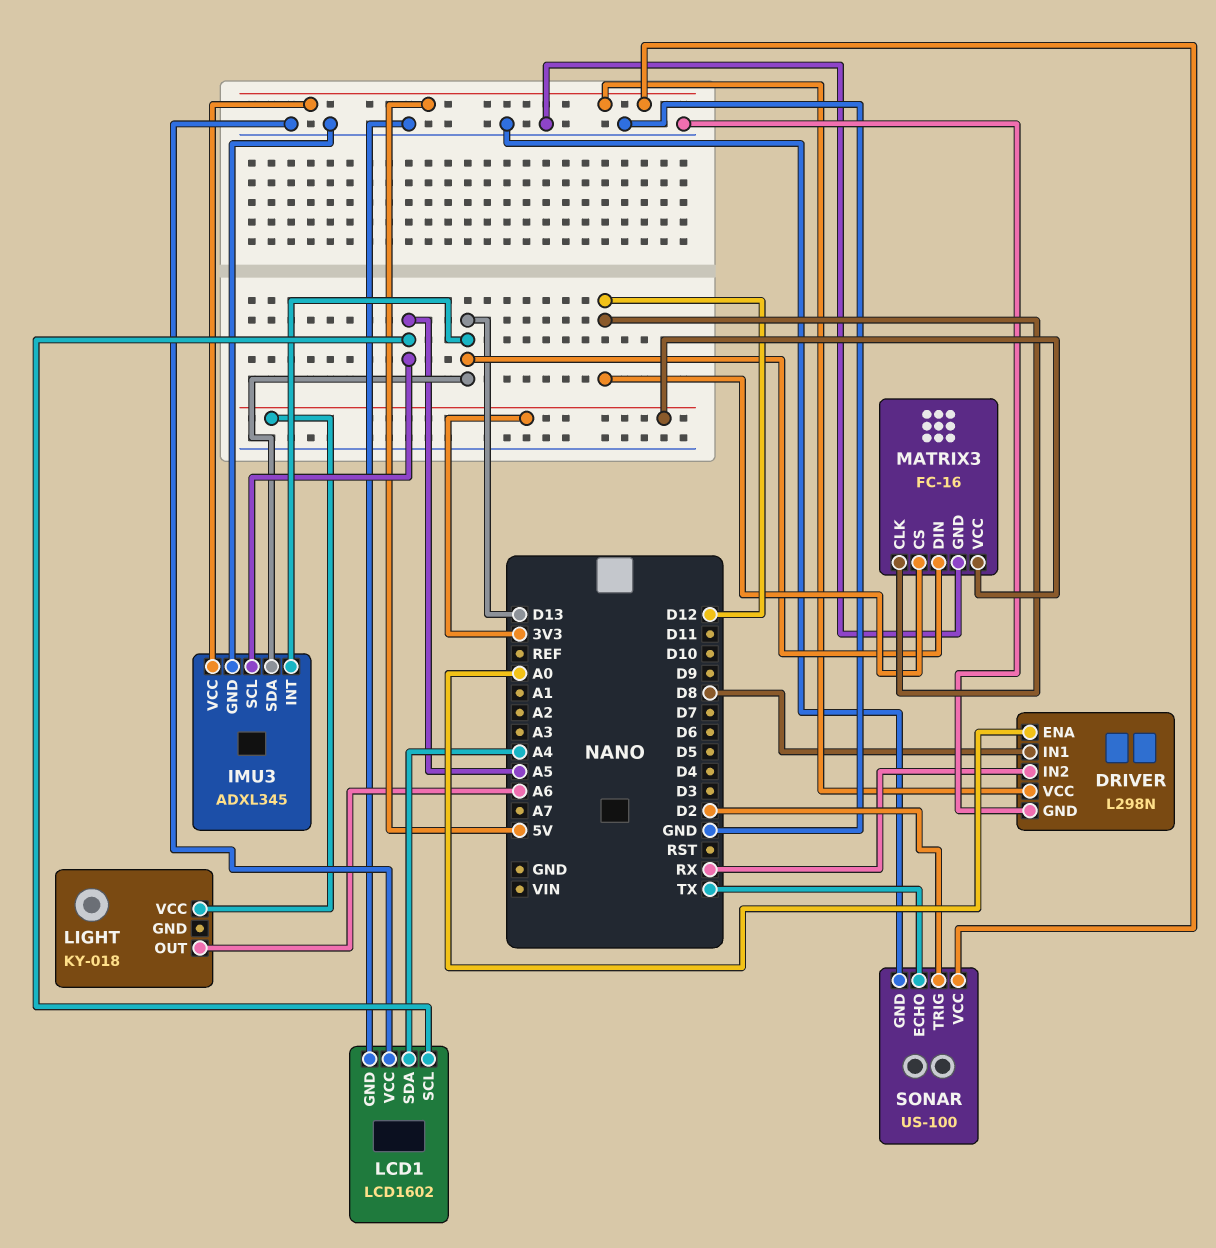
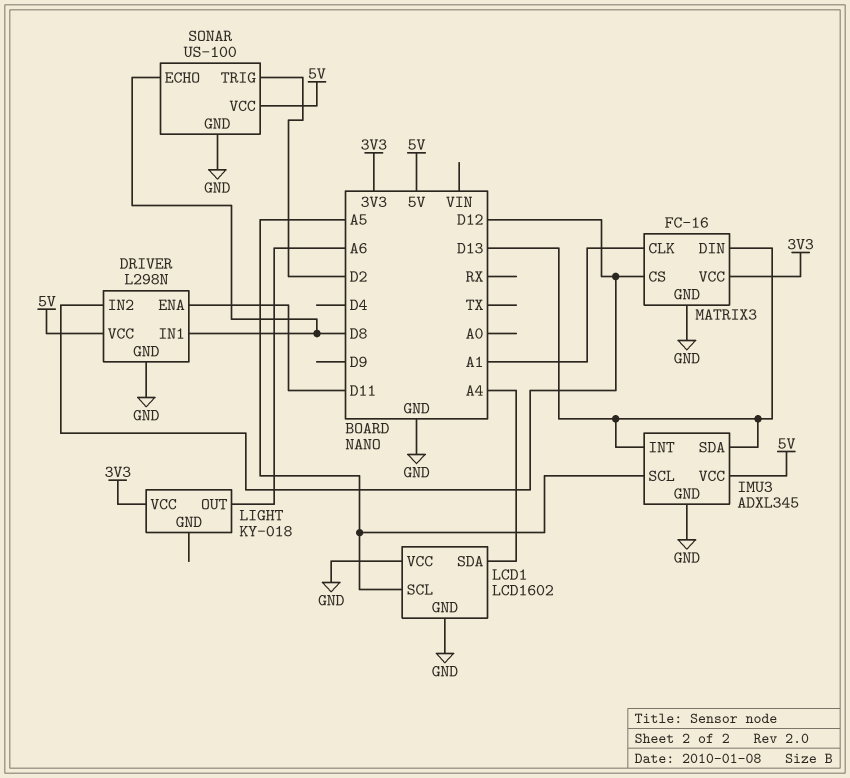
DRIVER pin ENA: A0 -> D11
DRIVER pin IN2: RX -> D12
MATRIX3 pin CLK: D12 -> A1
SONAR pin ECHO: TX -> D8

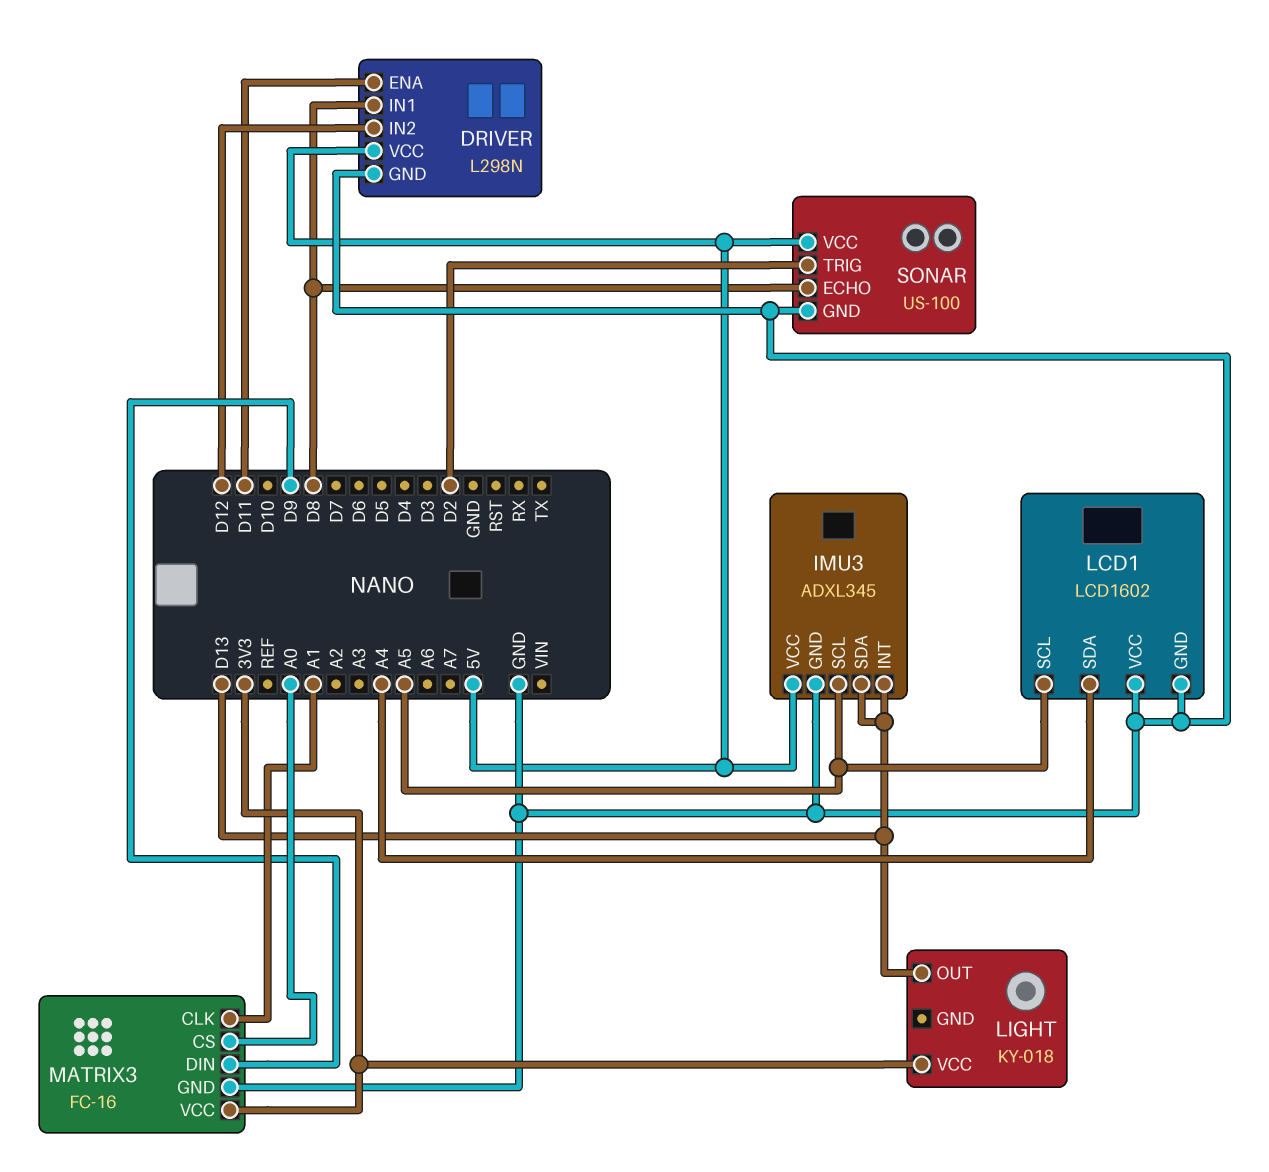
LIGHT pin OUT: A6 -> D13
MATRIX3 pin CS: D12 -> A0
MATRIX3 pin DIN: D13 -> D9

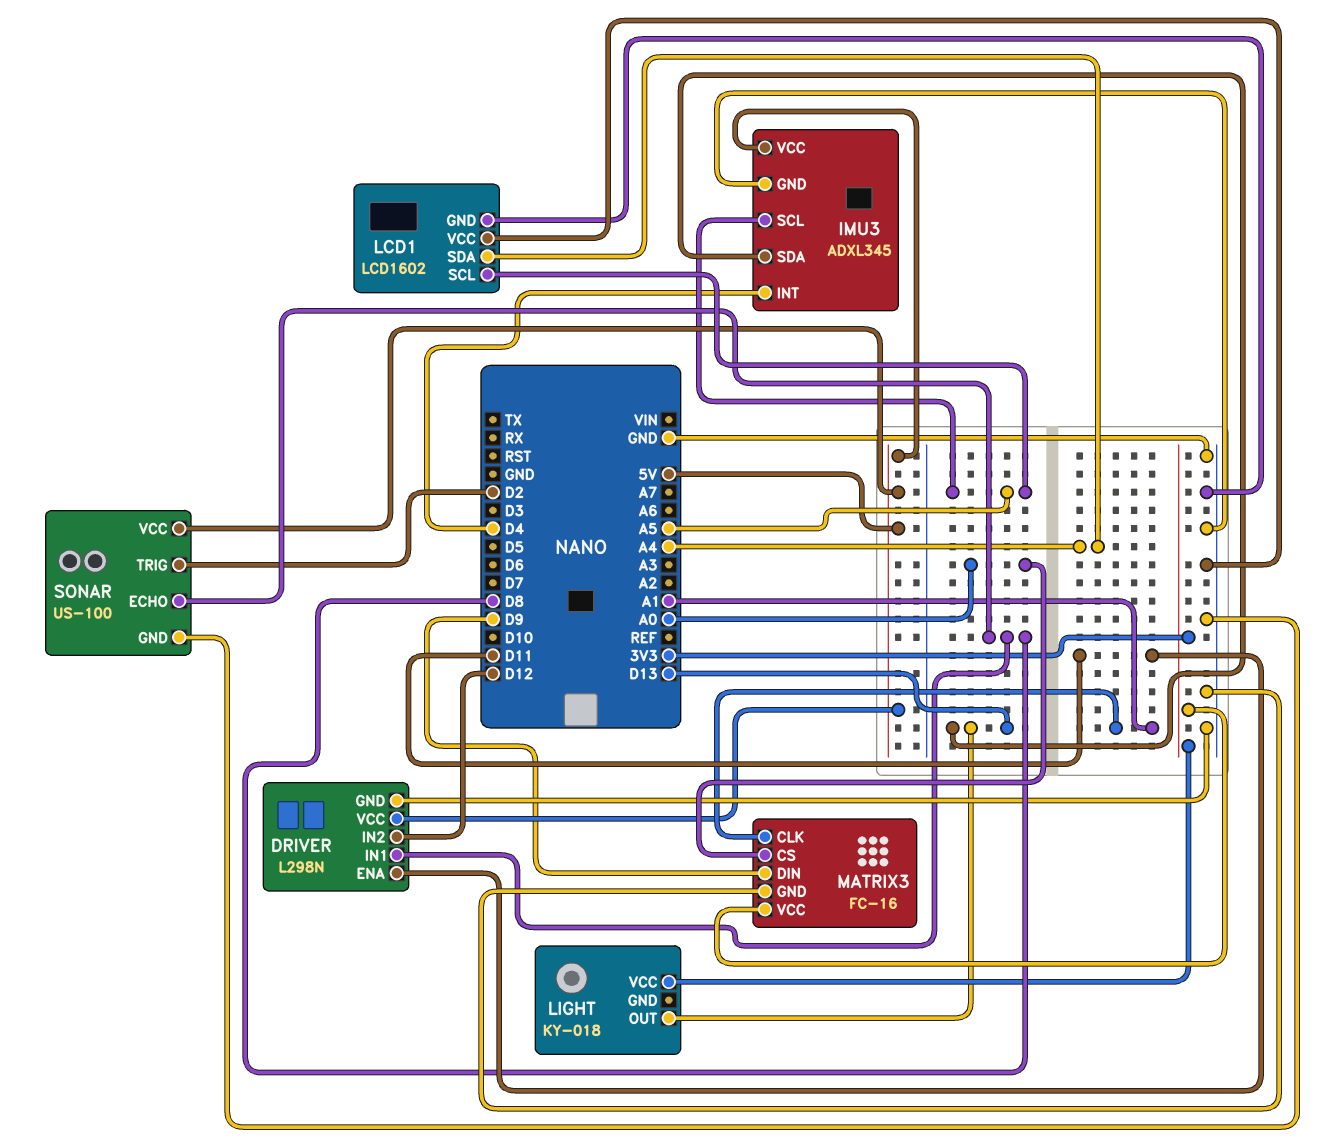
IMU3 pin INT: D13 -> D4

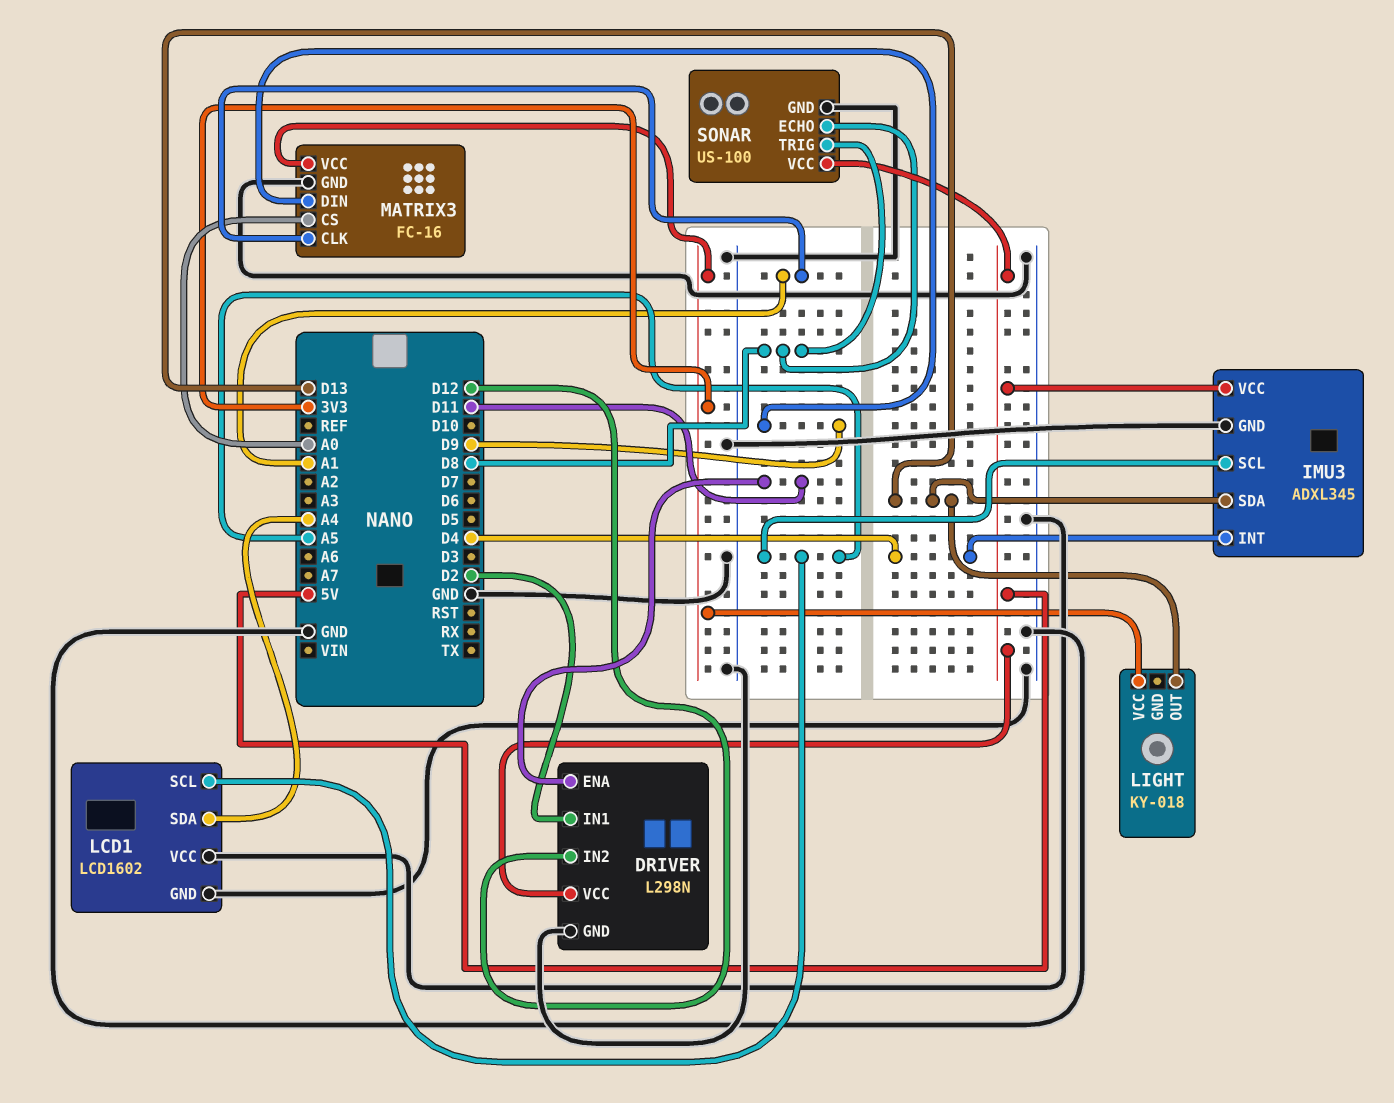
DRIVER pin IN1: D8 -> D2
SONAR pin TRIG: D2 -> D8

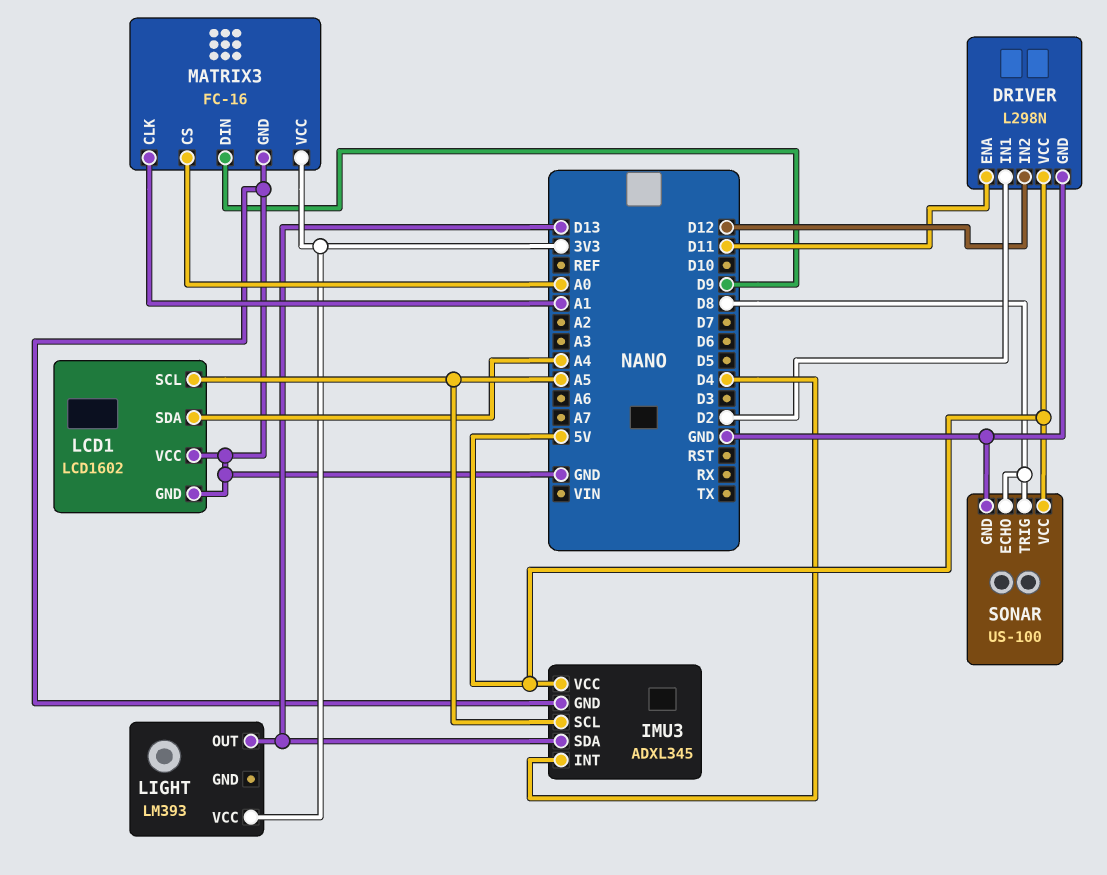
LIGHT: KY-018 -> LM393

